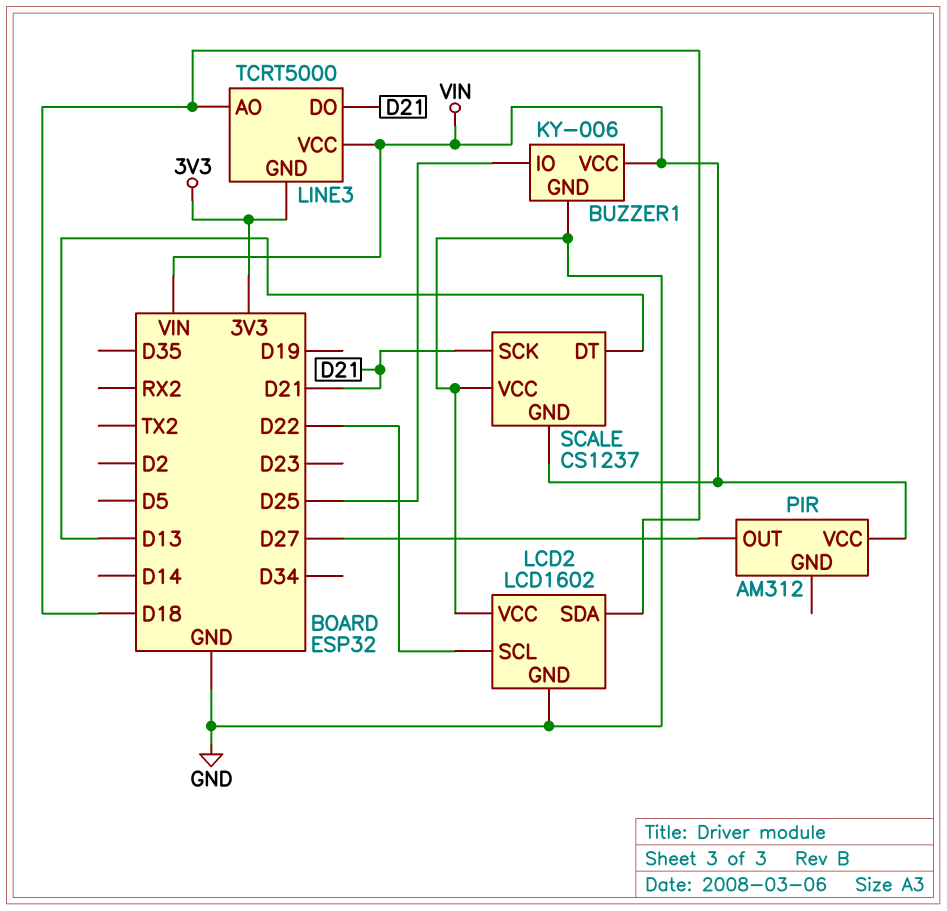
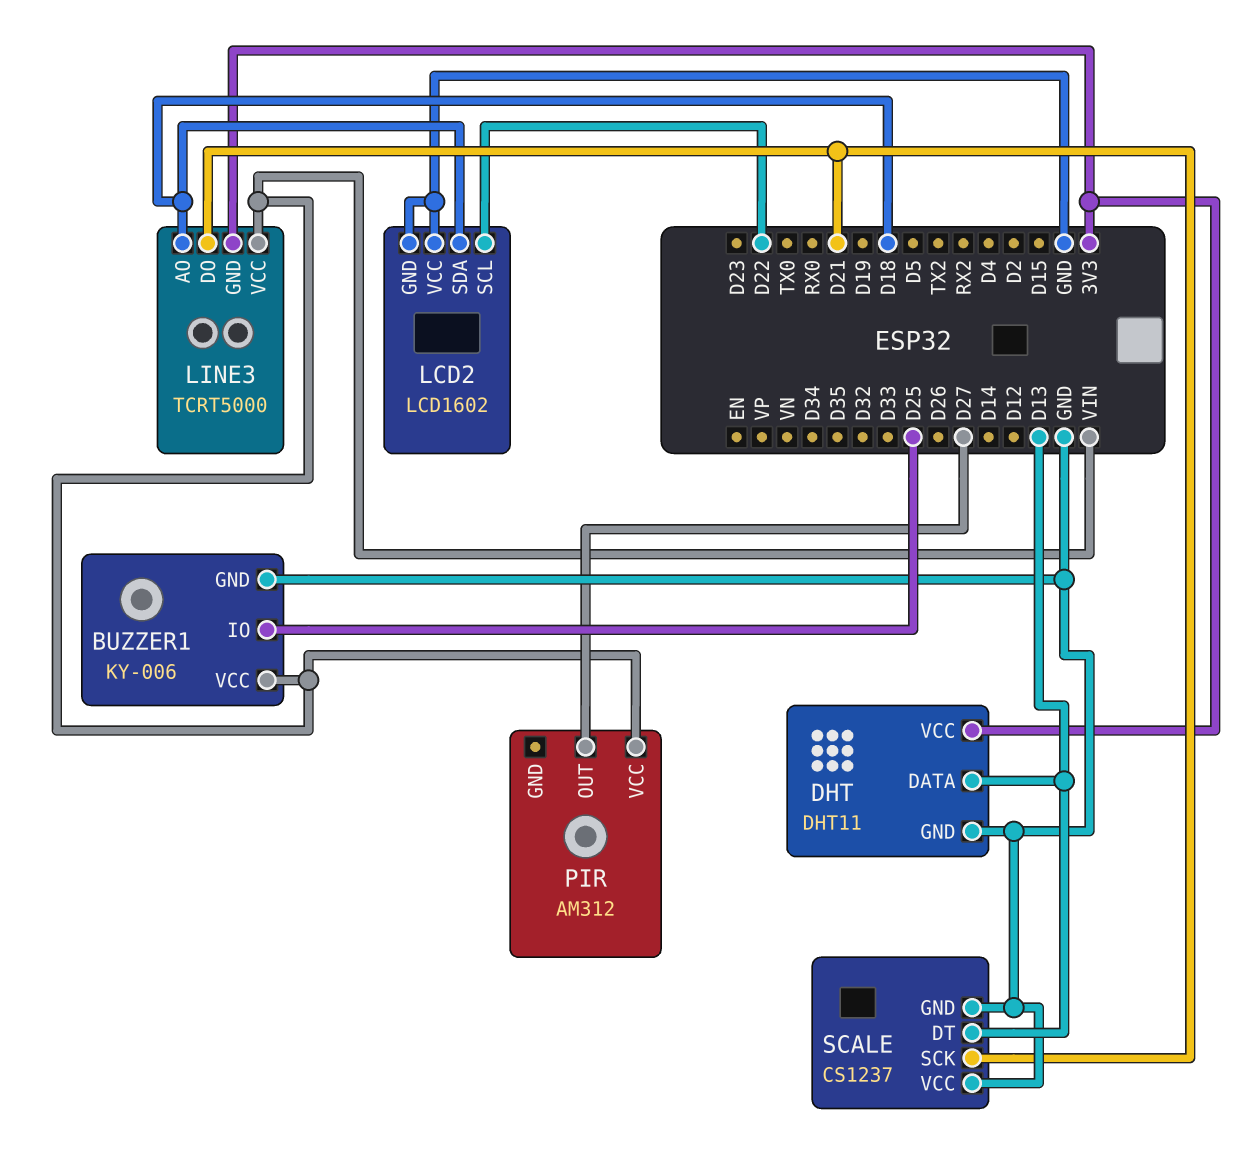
DHT: none -> DHT11
DHT pin DATA: none -> D13
DHT pin GND: none -> GND
DHT pin VCC: none -> 3V3
SCALE pin GND: VIN -> GND

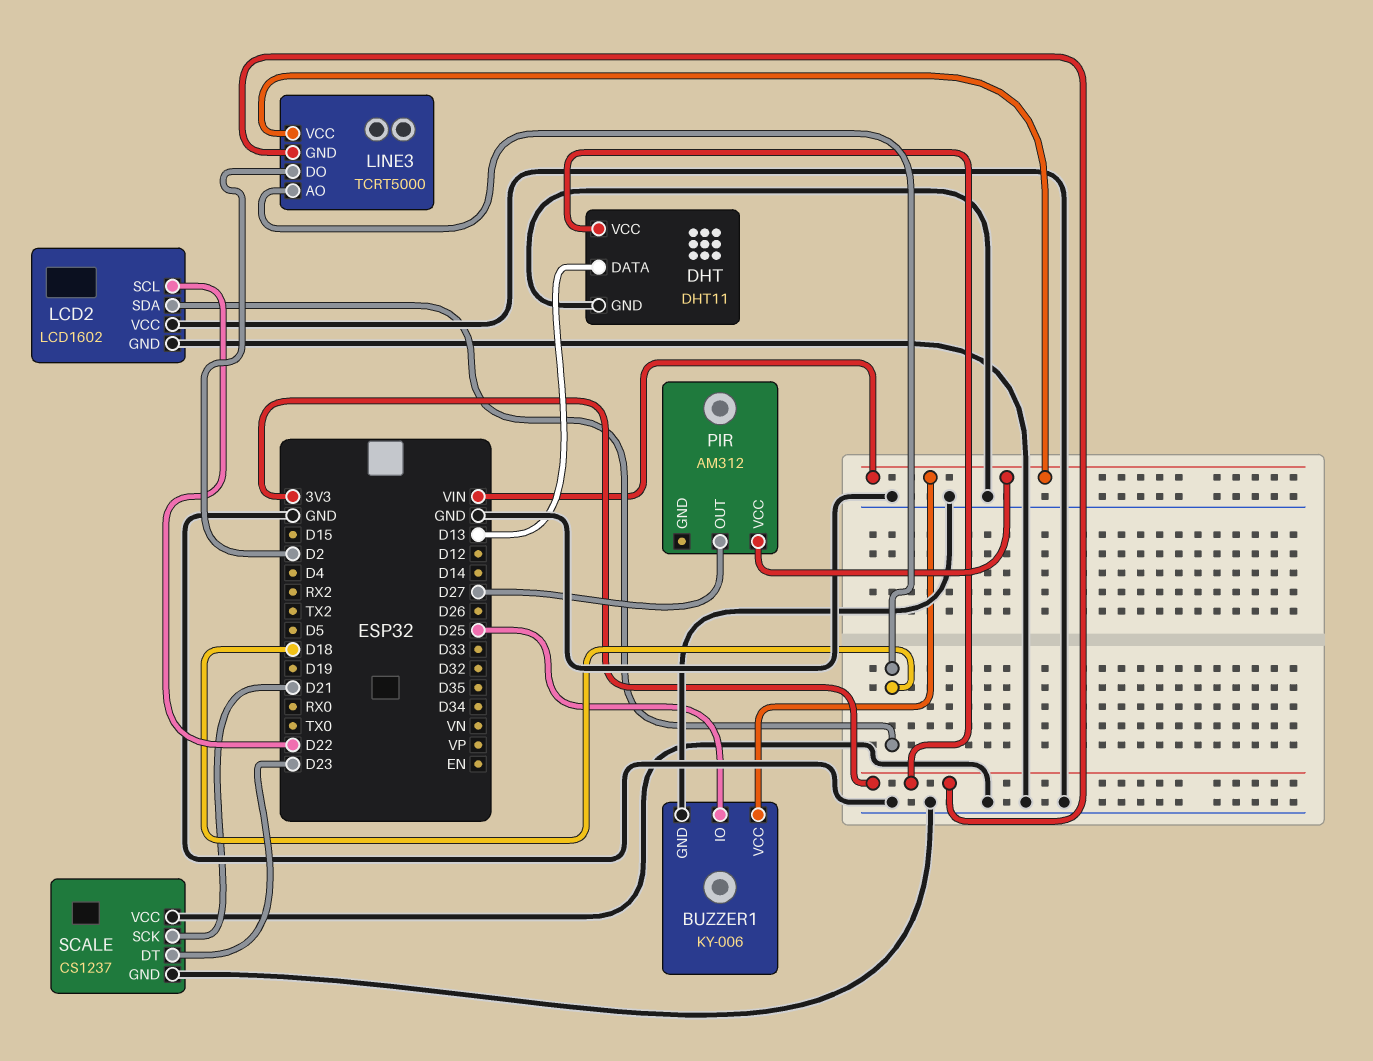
LINE3 pin DO: D21 -> D2
SCALE pin DT: D13 -> D23

